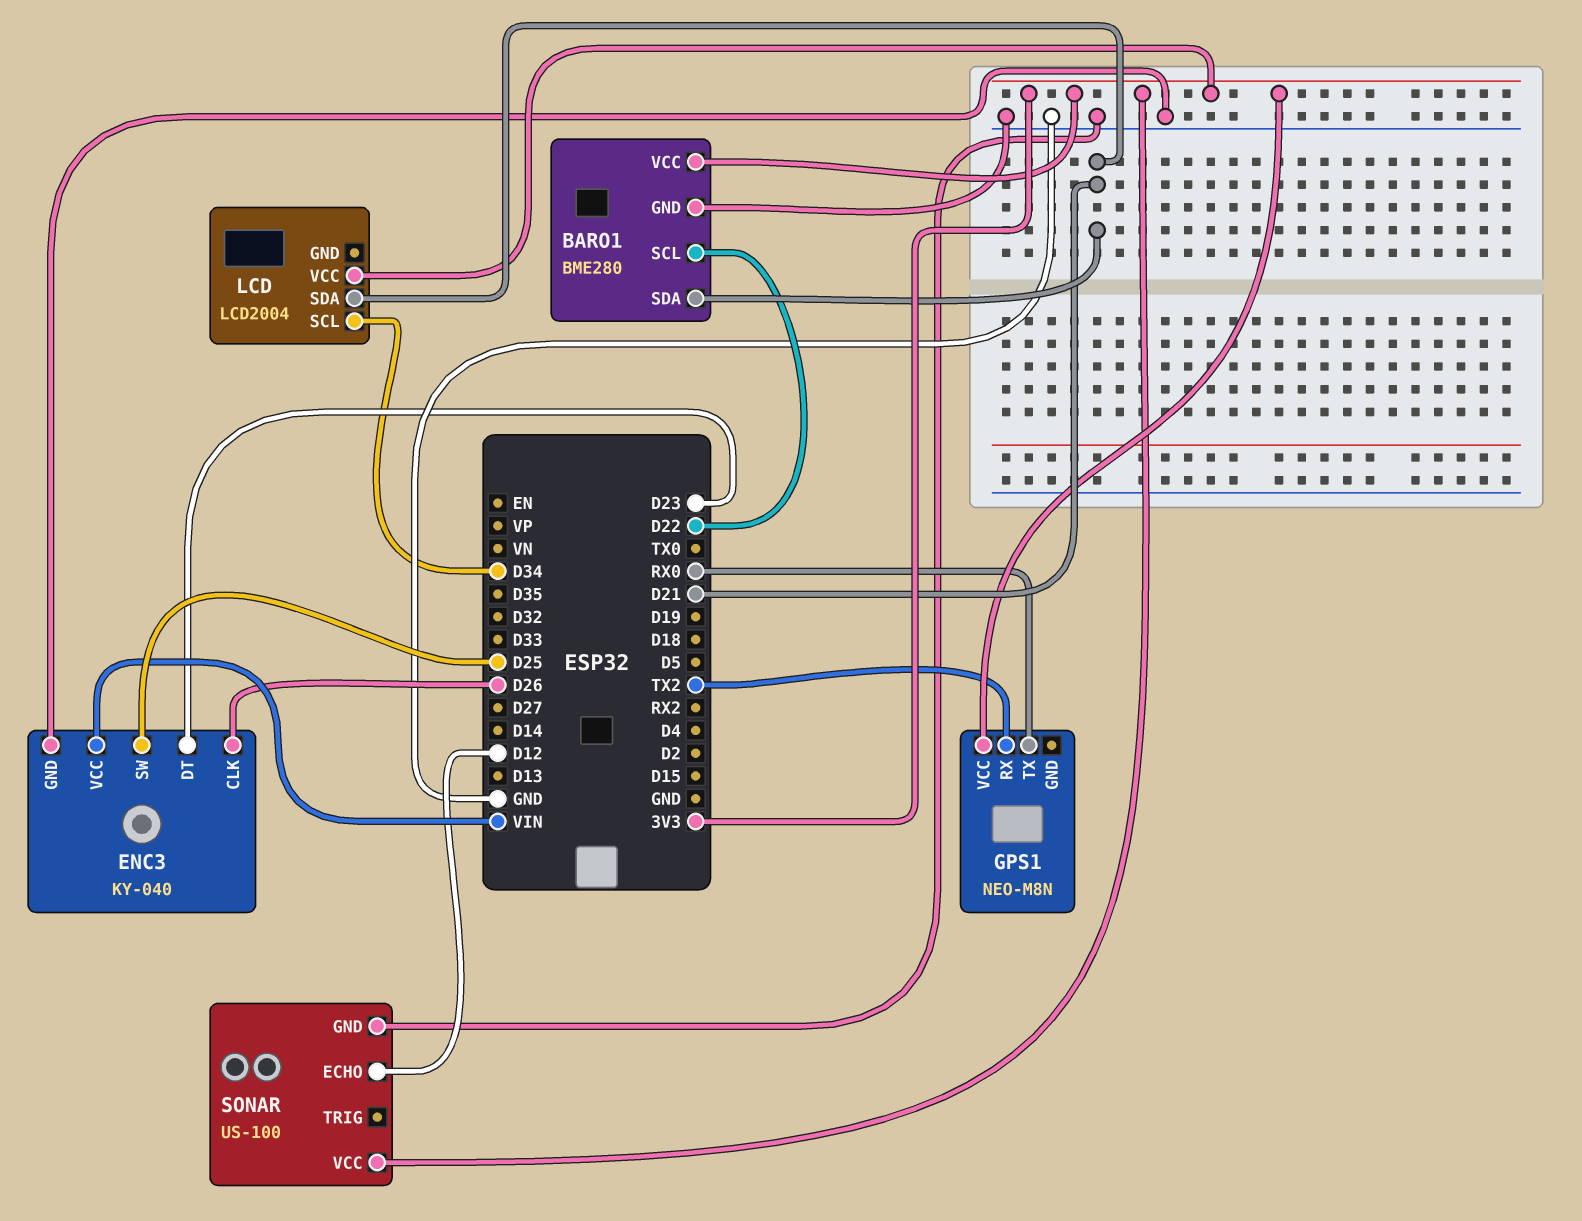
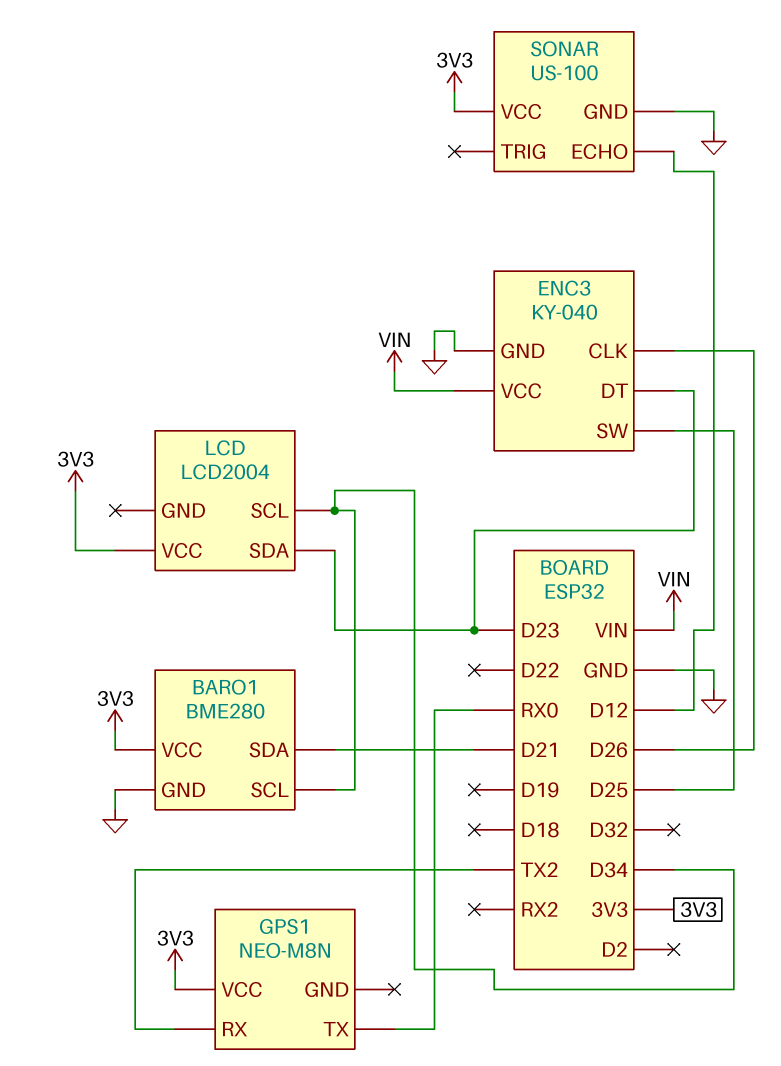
BARO1 pin SCL: D22 -> D34
LCD pin SDA: D21 -> D23

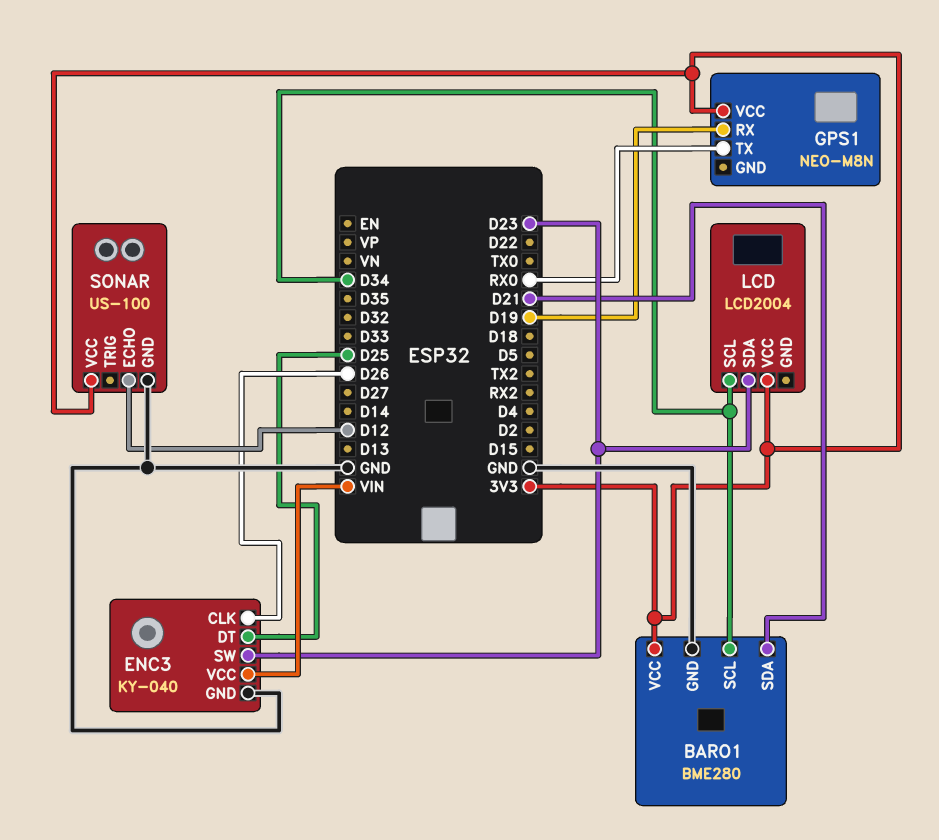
ENC3 pin DT: D23 -> D25
ENC3 pin SW: D25 -> D23
GPS1 pin RX: TX2 -> D19

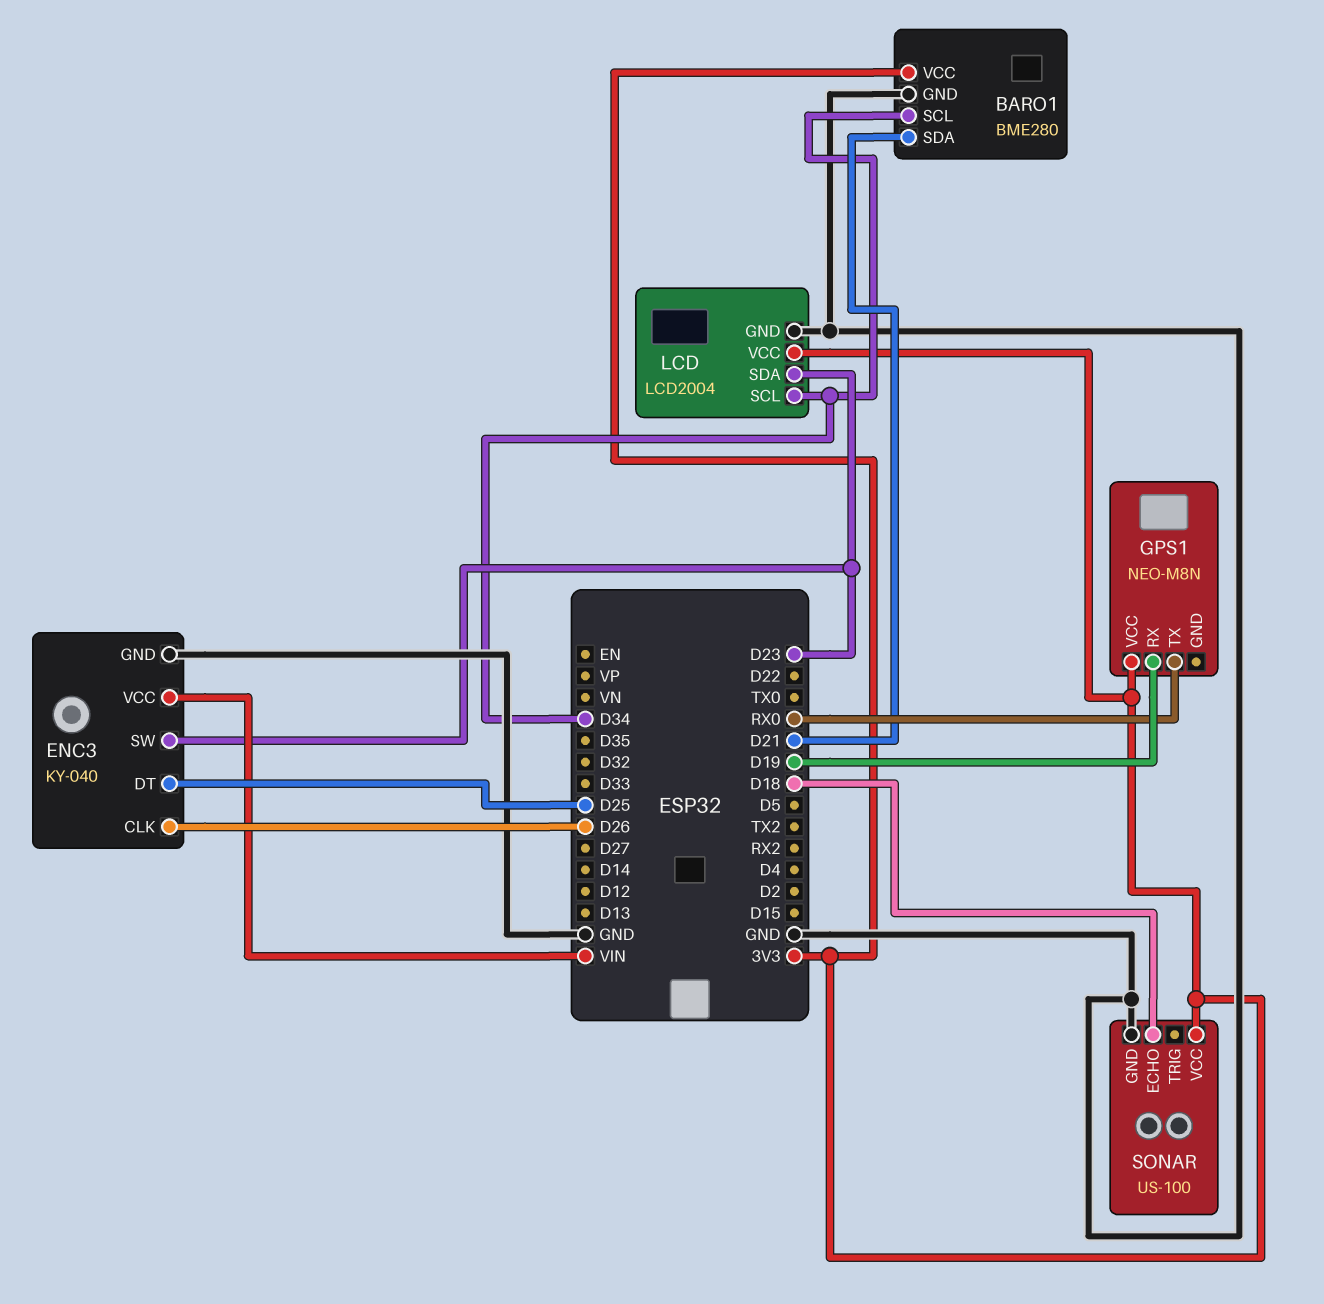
LCD pin GND: none -> GND
SONAR pin ECHO: D12 -> D18

